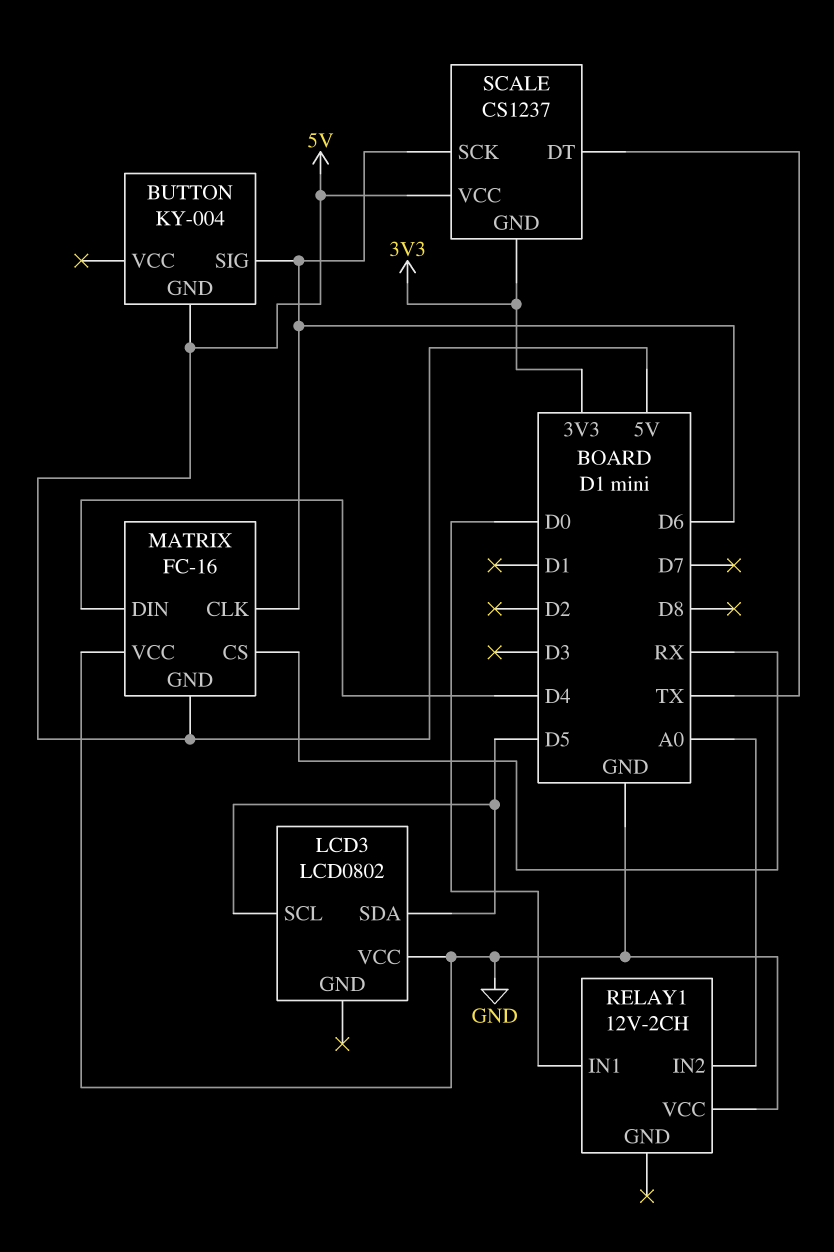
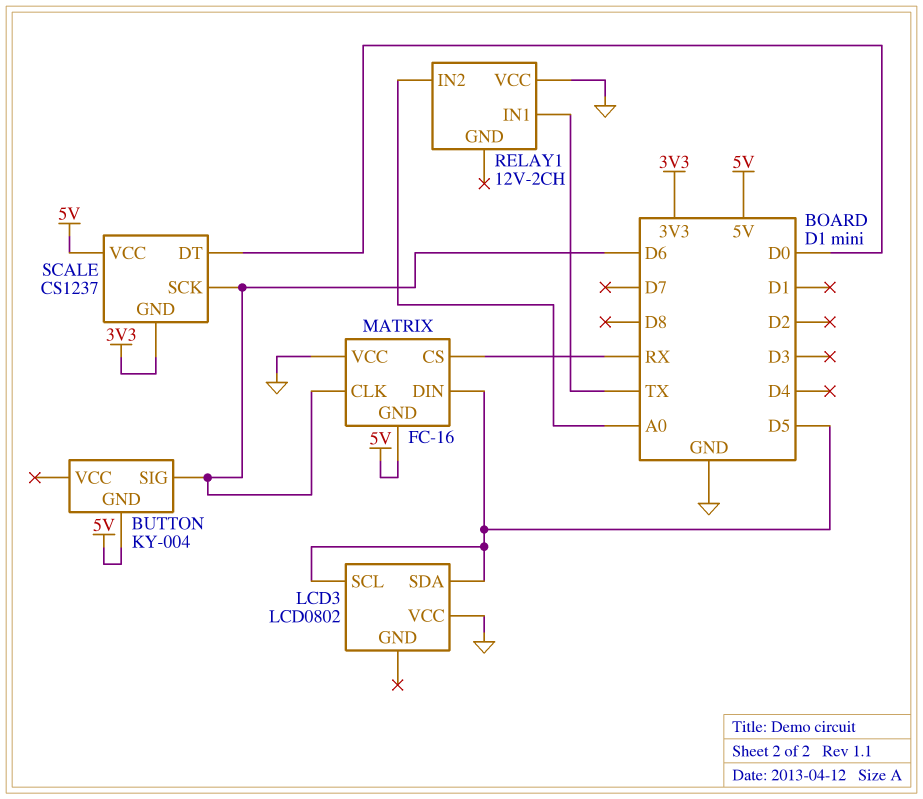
MATRIX pin DIN: D4 -> D5
RELAY1 pin IN1: D0 -> TX
SCALE pin DT: TX -> D0

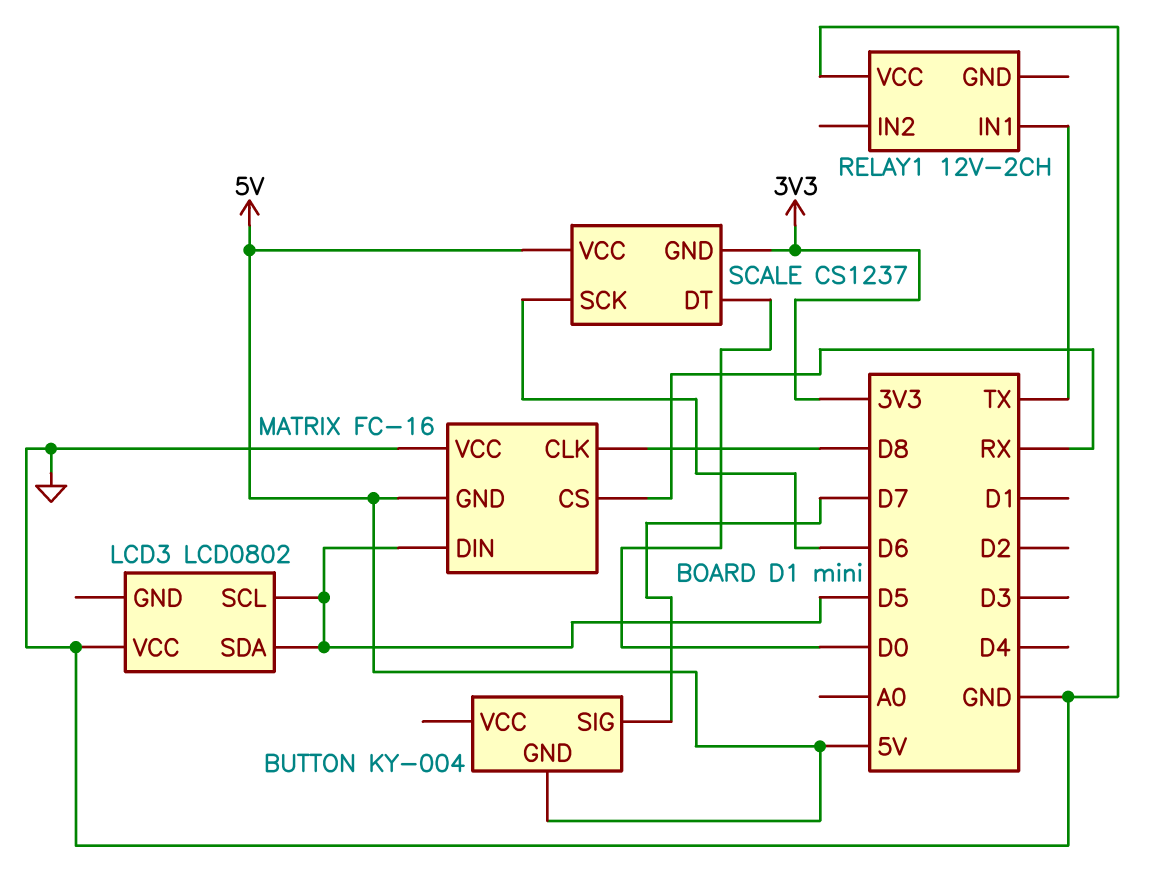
BUTTON pin SIG: D6 -> D7
MATRIX pin CLK: D6 -> D8
RELAY1 pin IN2: A0 -> none

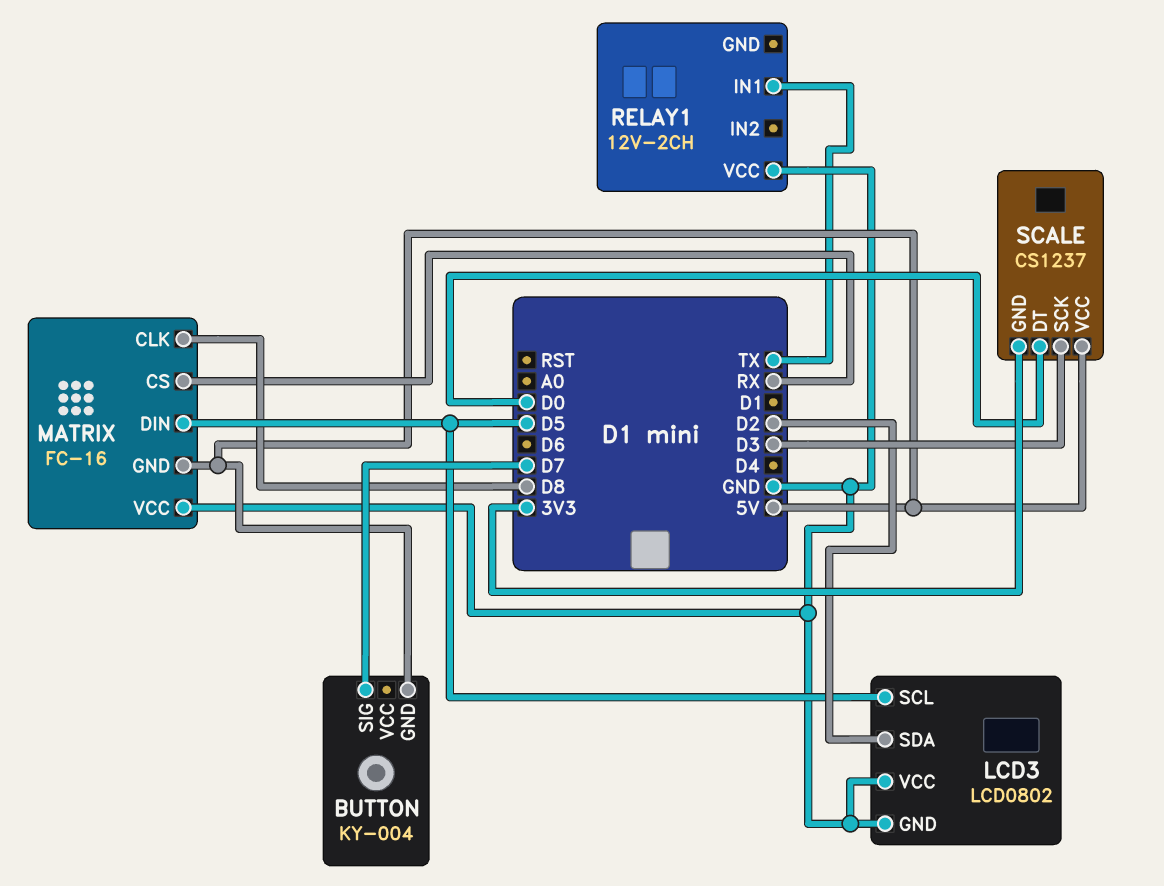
LCD3 pin GND: none -> GND
LCD3 pin SDA: D5 -> D2
SCALE pin SCK: D6 -> D3

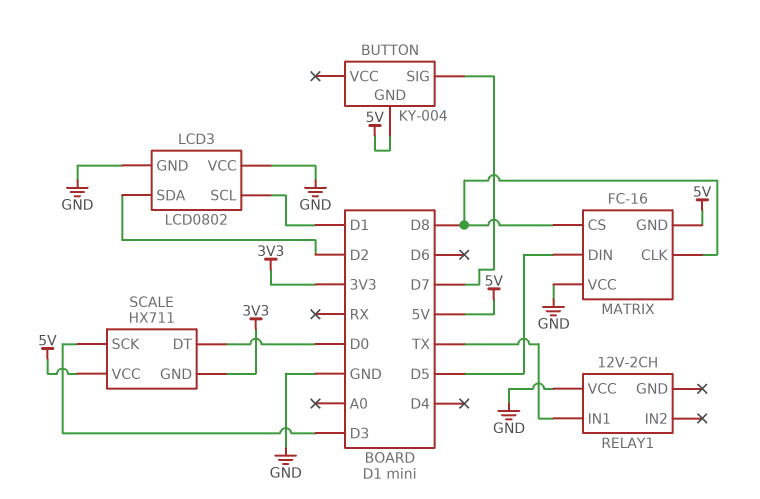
LCD3 pin SCL: D5 -> D1
MATRIX pin CS: RX -> D8
SCALE: CS1237 -> HX711

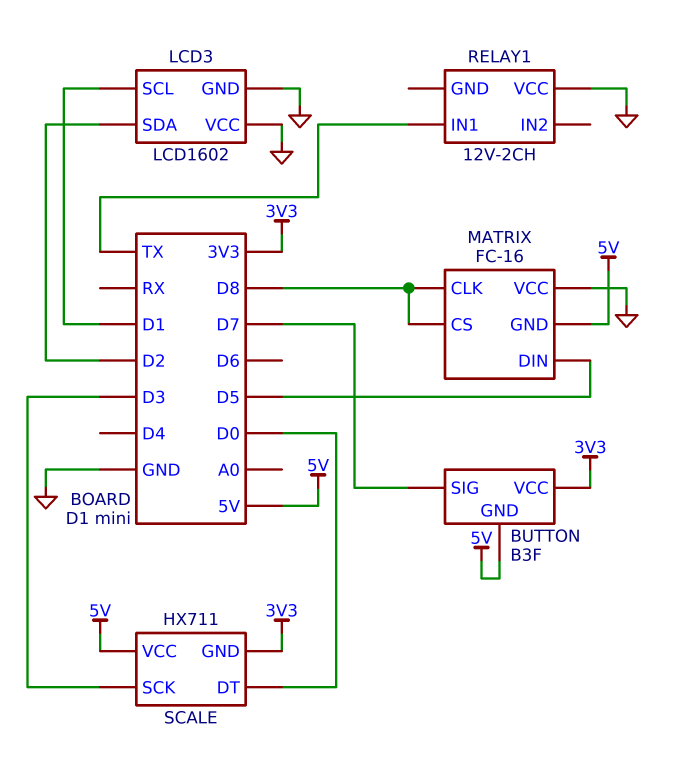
BUTTON: KY-004 -> B3F
BUTTON pin VCC: none -> 3V3
LCD3: LCD0802 -> LCD1602

